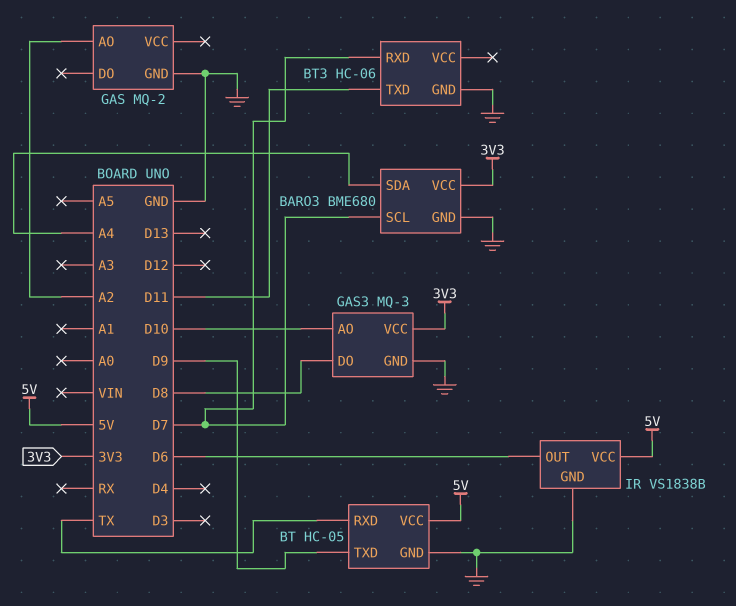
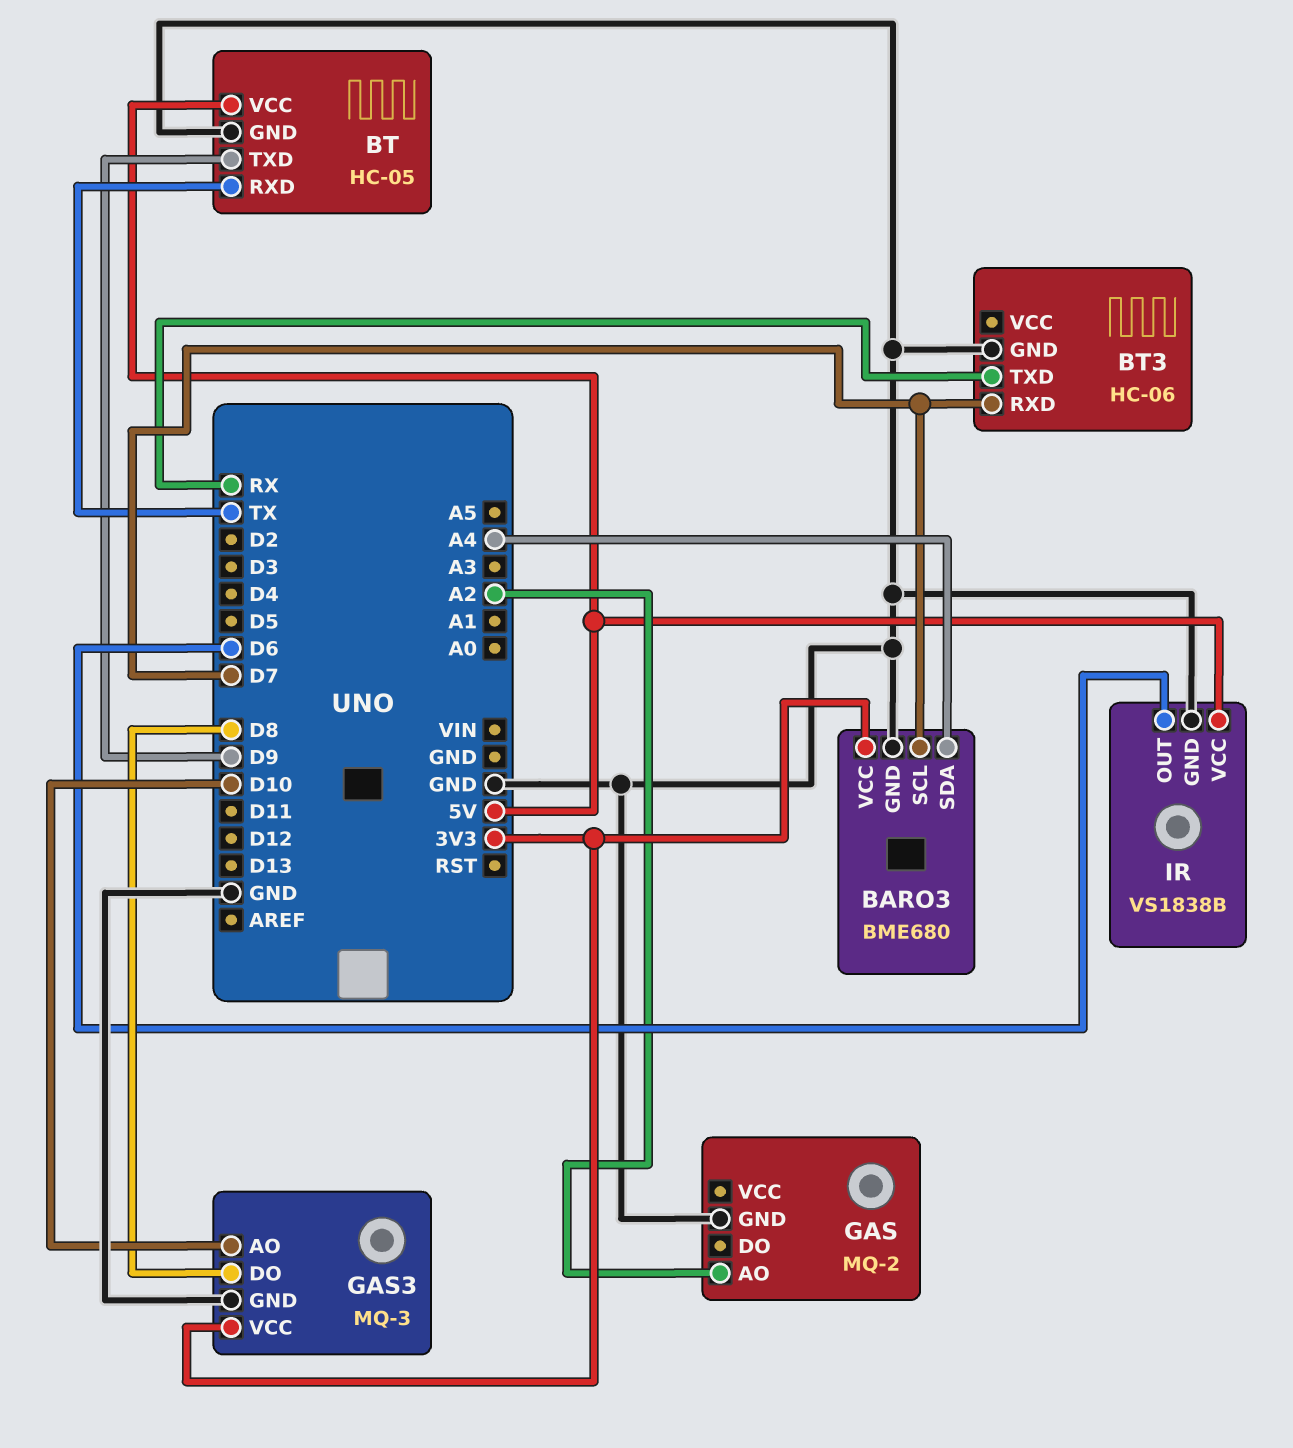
BT3 pin TXD: D11 -> RX

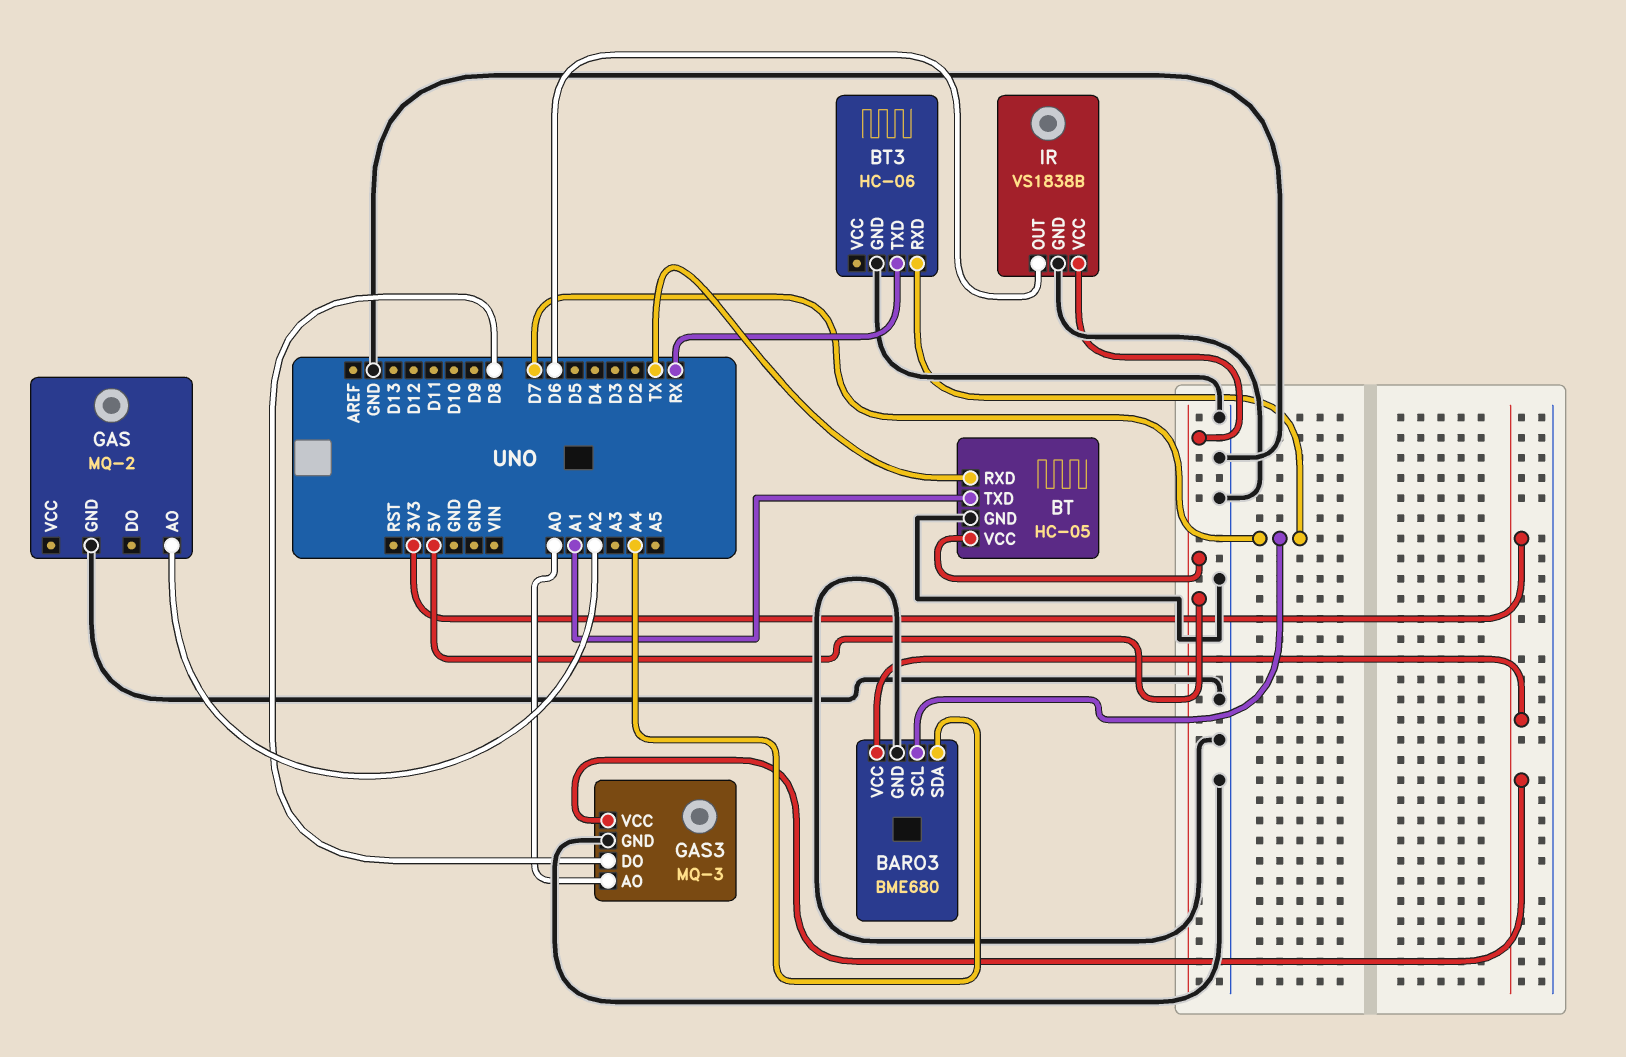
BT pin TXD: D9 -> A1
GAS3 pin AO: D10 -> A0

